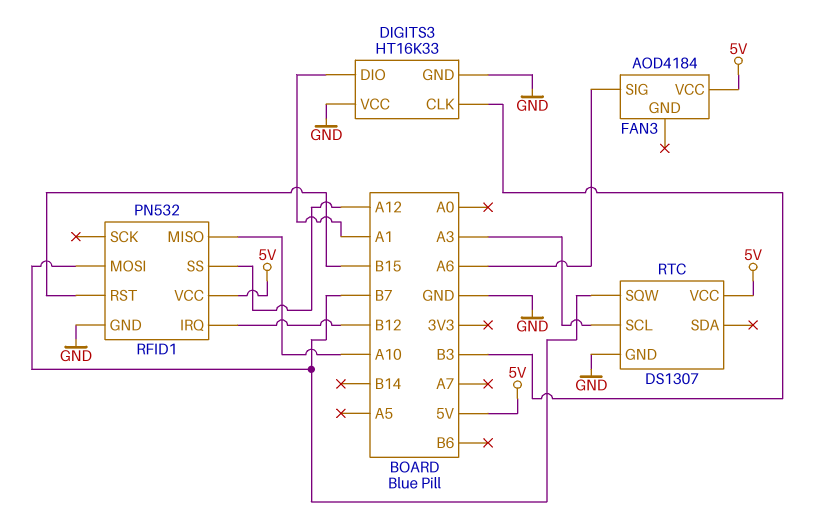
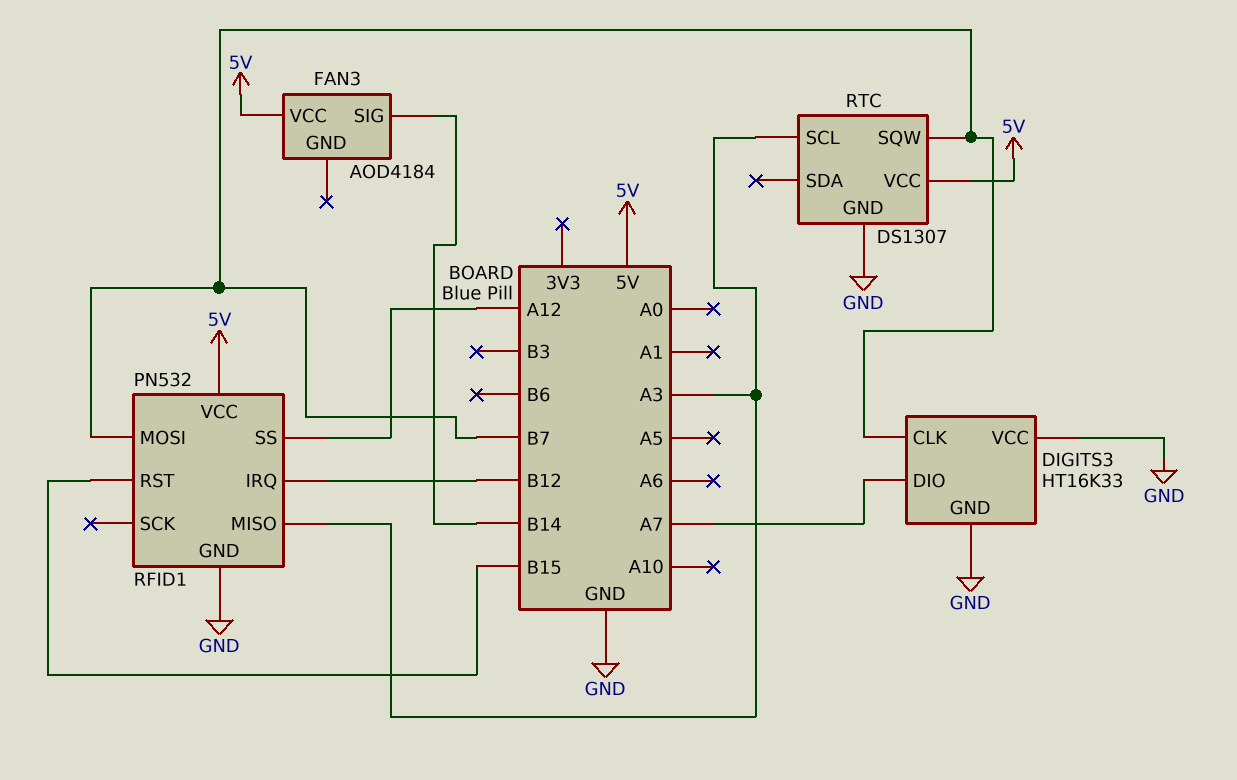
DIGITS3 pin CLK: B3 -> B7
DIGITS3 pin DIO: A1 -> A7
FAN3 pin SIG: A6 -> B14
RFID1 pin MISO: A10 -> A3

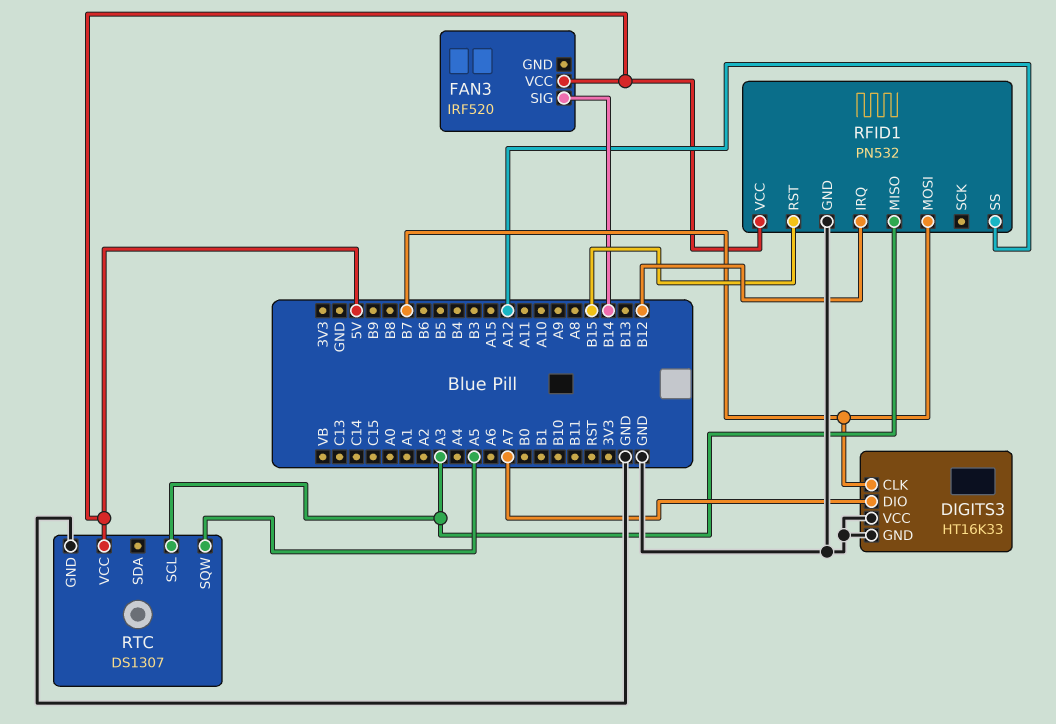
FAN3: AOD4184 -> IRF520
RTC pin SQW: B7 -> A5

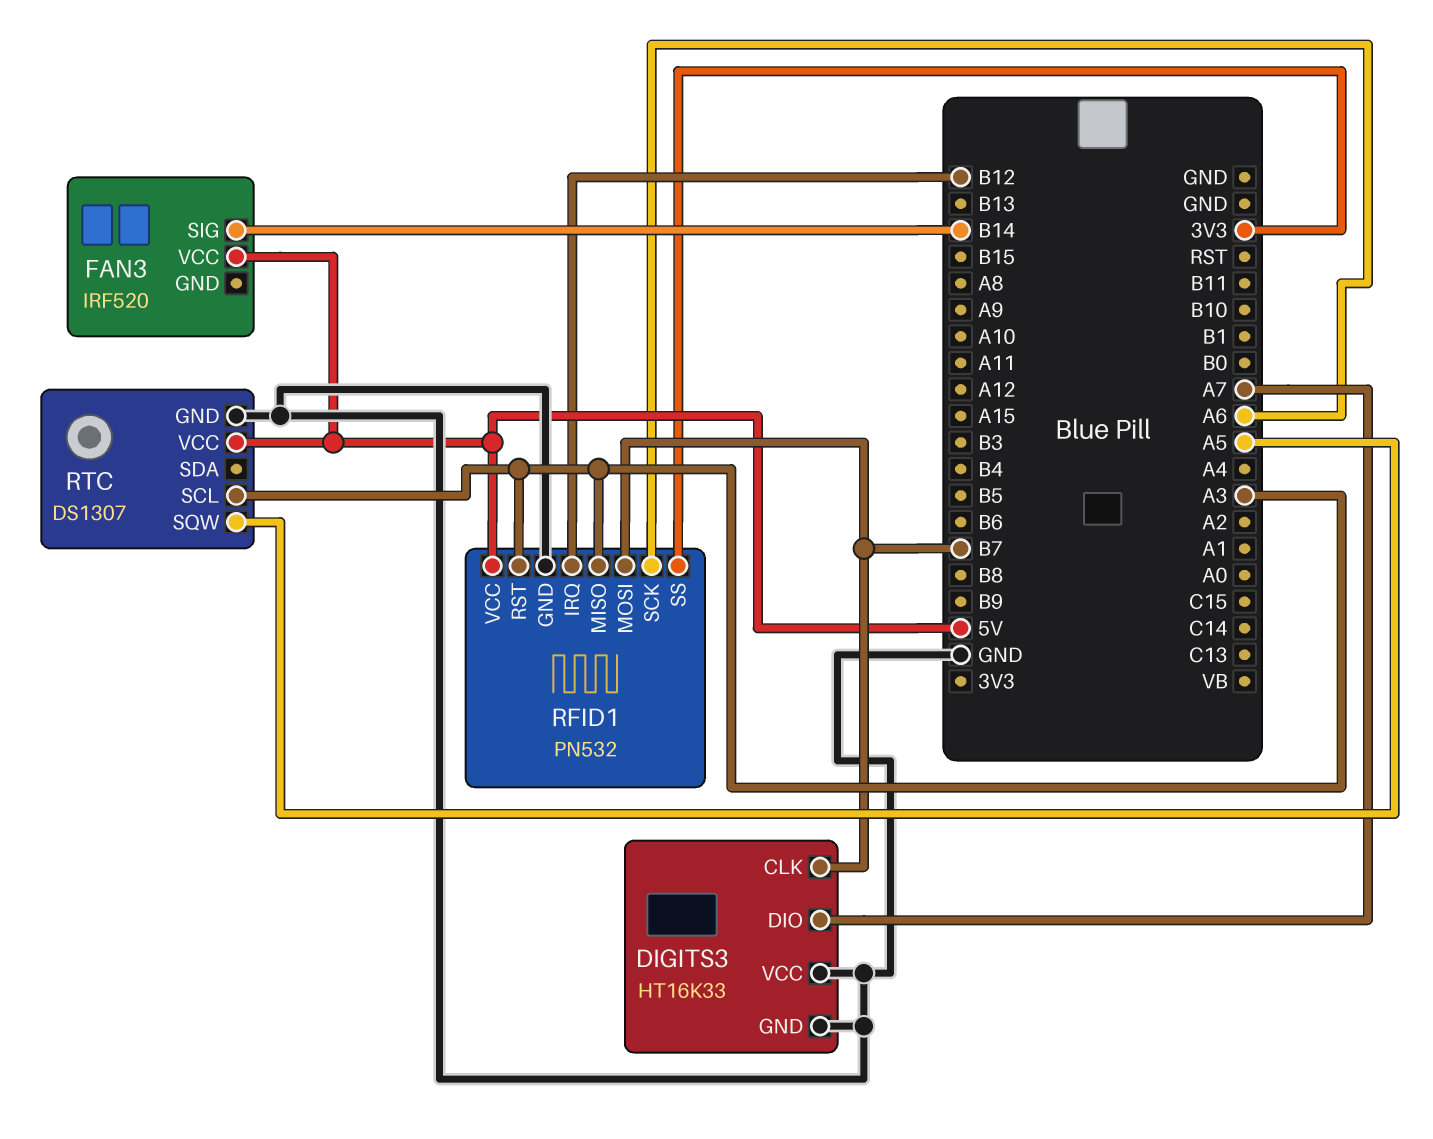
RFID1 pin RST: B15 -> A3
RFID1 pin SCK: none -> A6
RFID1 pin SS: A12 -> 3V3

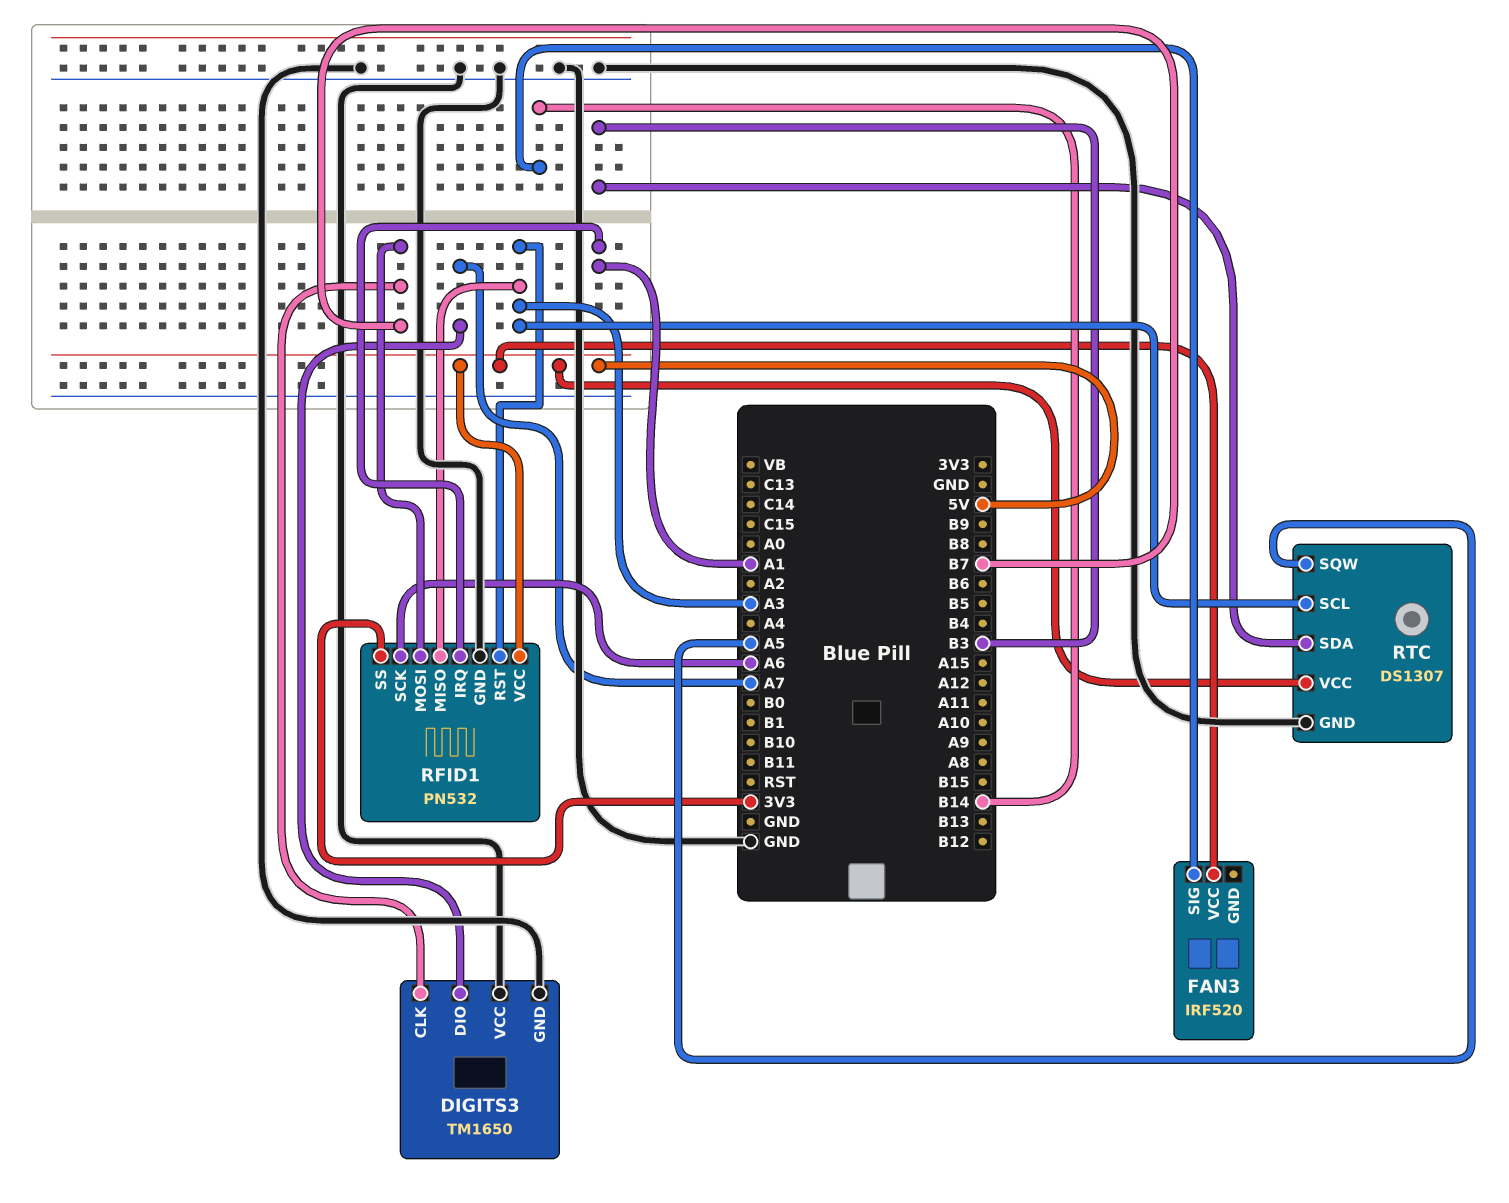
DIGITS3: HT16K33 -> TM1650
RFID1 pin IRQ: B12 -> A1
RTC pin SDA: none -> B3

